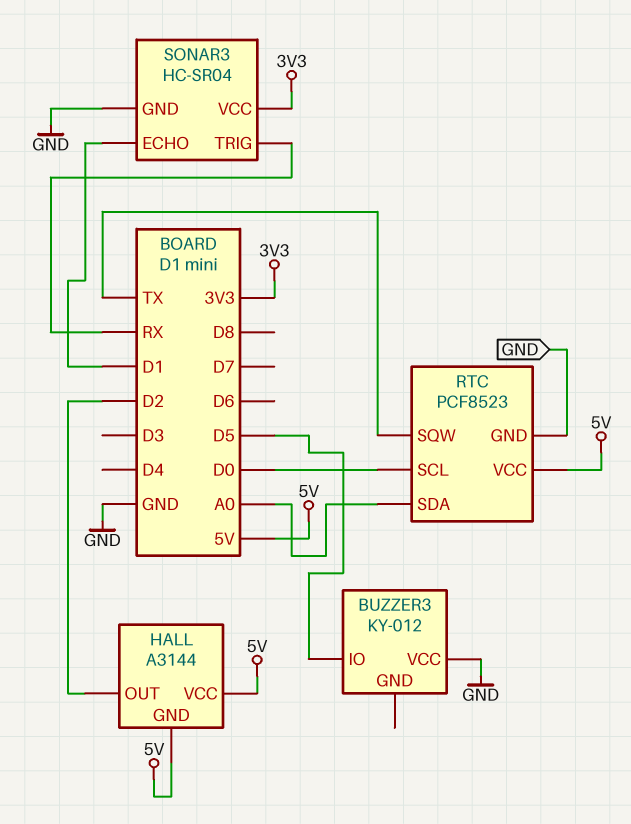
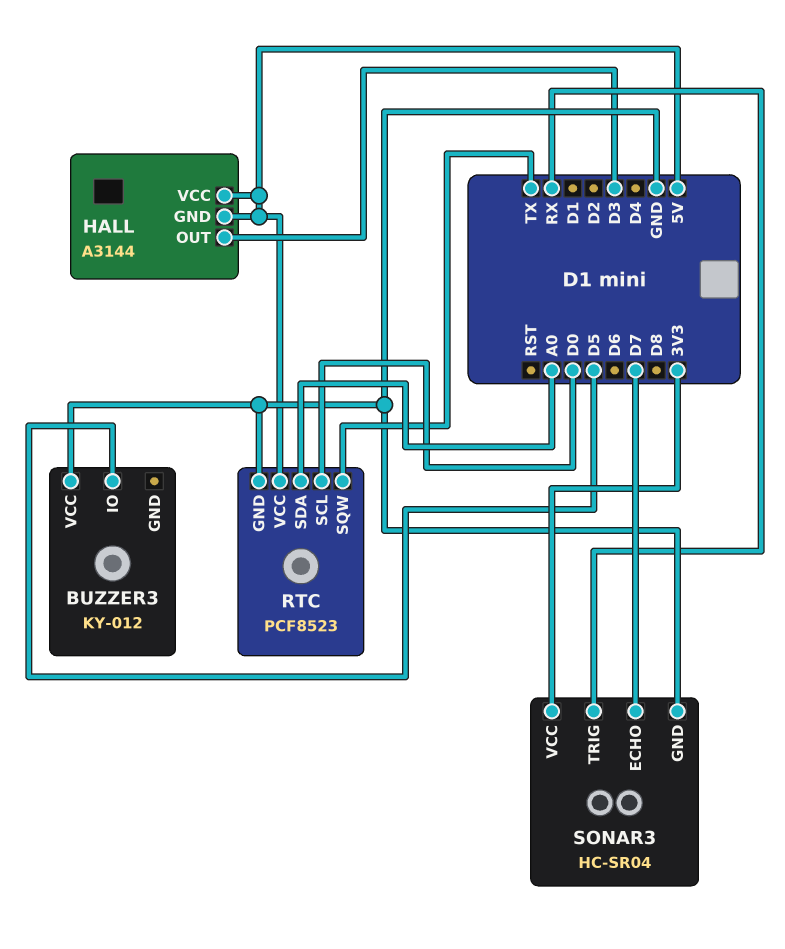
HALL pin OUT: D2 -> D3
SONAR3 pin ECHO: D1 -> D7

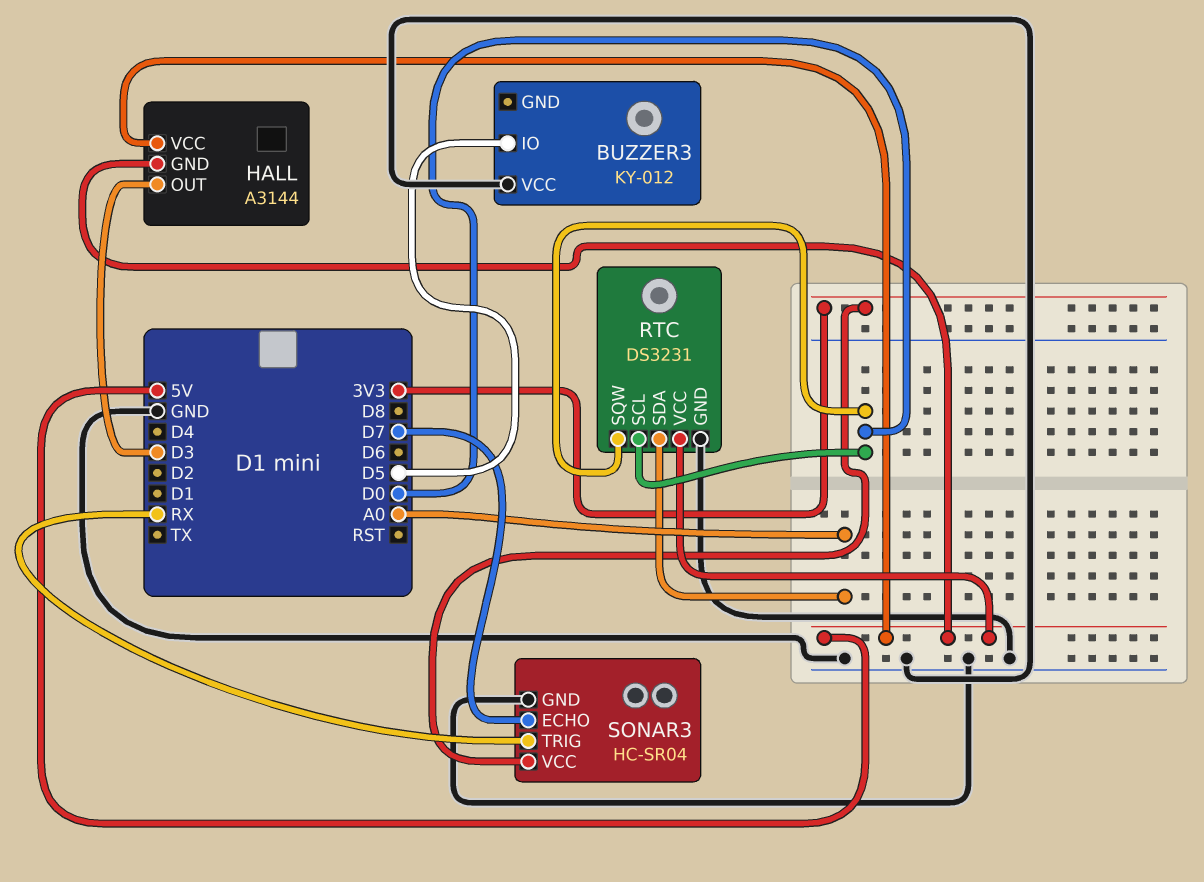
RTC: PCF8523 -> DS3231
RTC pin SQW: TX -> D0

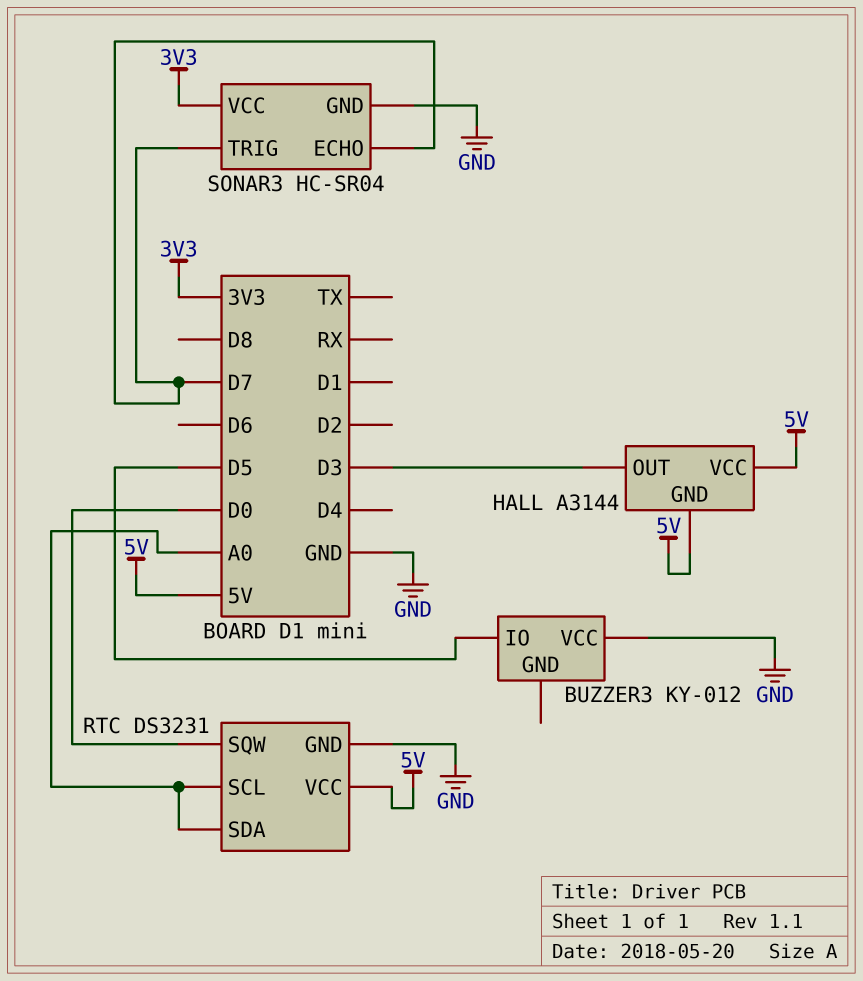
RTC pin SCL: D0 -> A0
SONAR3 pin TRIG: RX -> D7

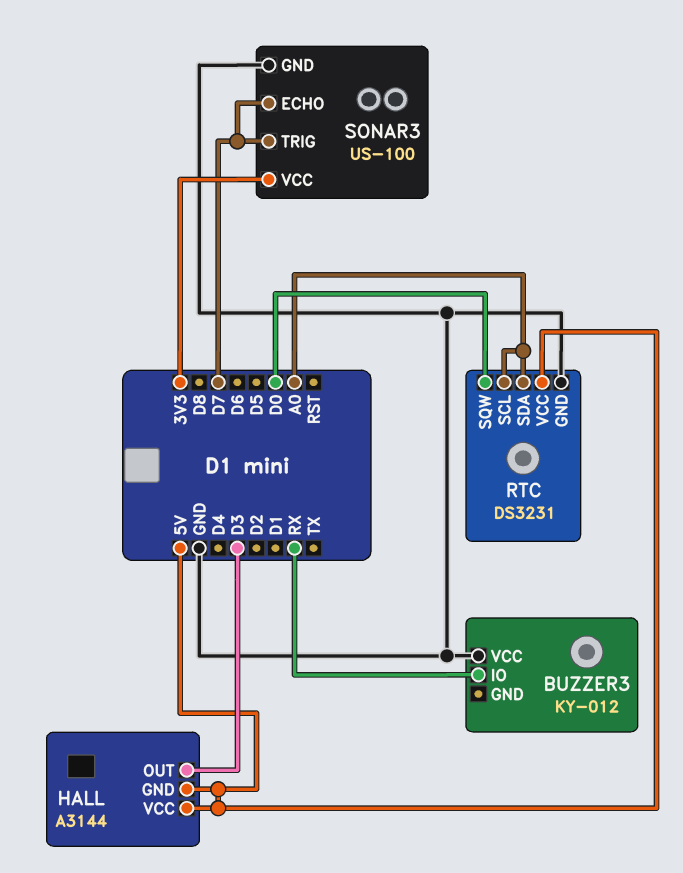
BUZZER3 pin IO: D5 -> RX
SONAR3: HC-SR04 -> US-100

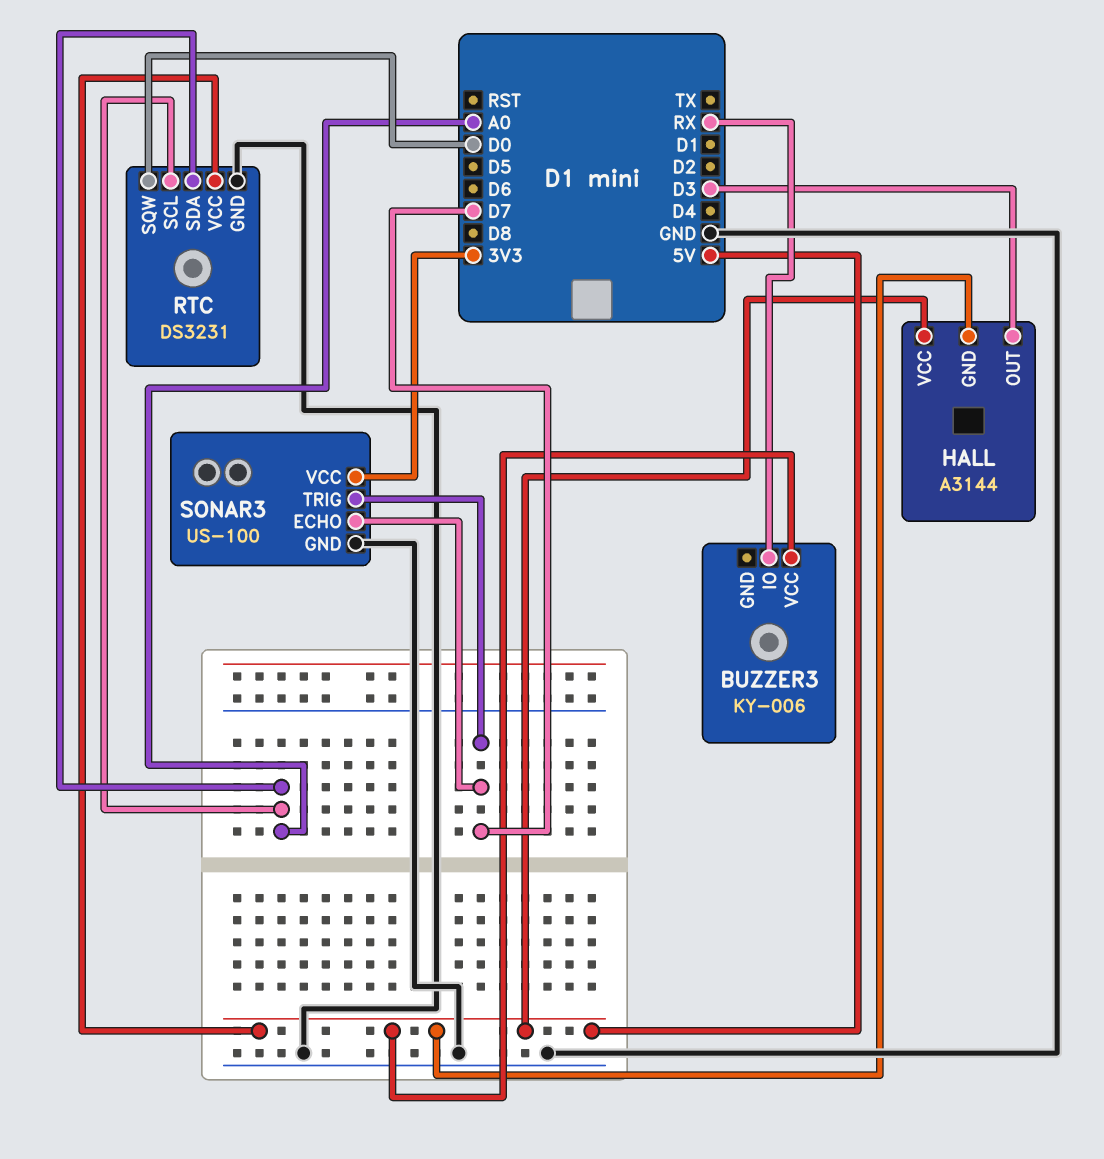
BUZZER3: KY-012 -> KY-006
BUZZER3 pin VCC: GND -> 5V

